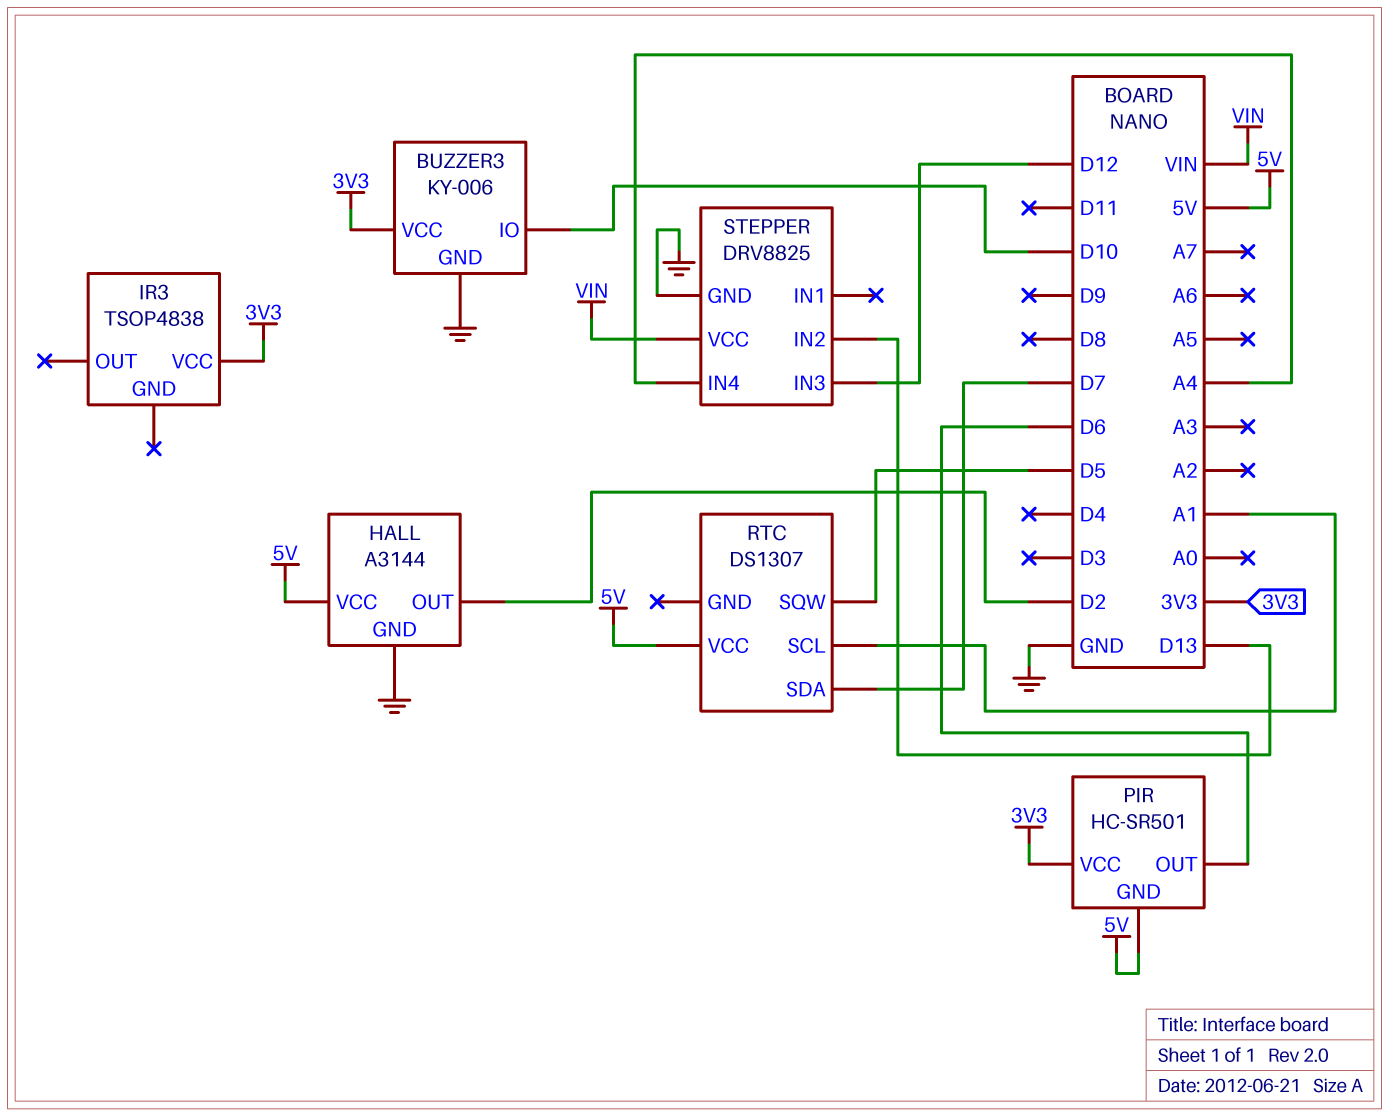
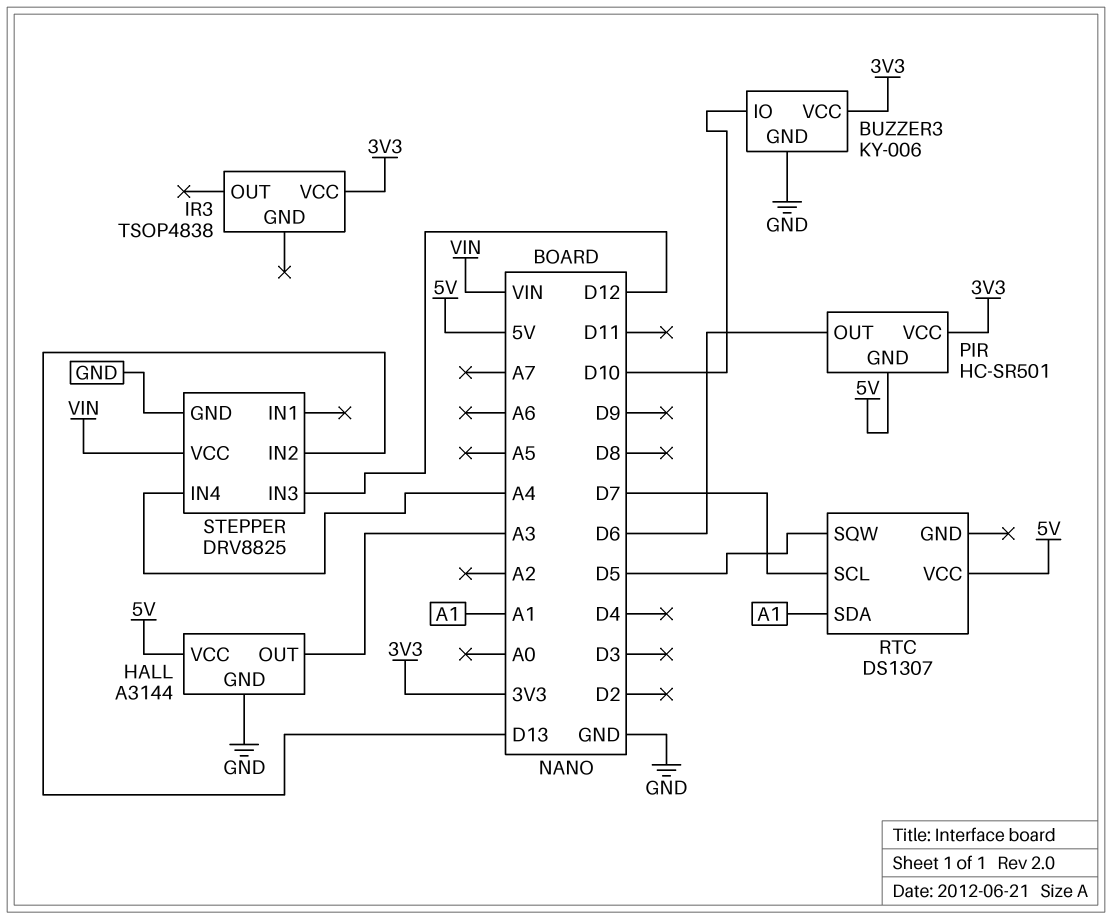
HALL pin OUT: D2 -> A3
RTC pin SCL: A1 -> D7
RTC pin SDA: D7 -> A1

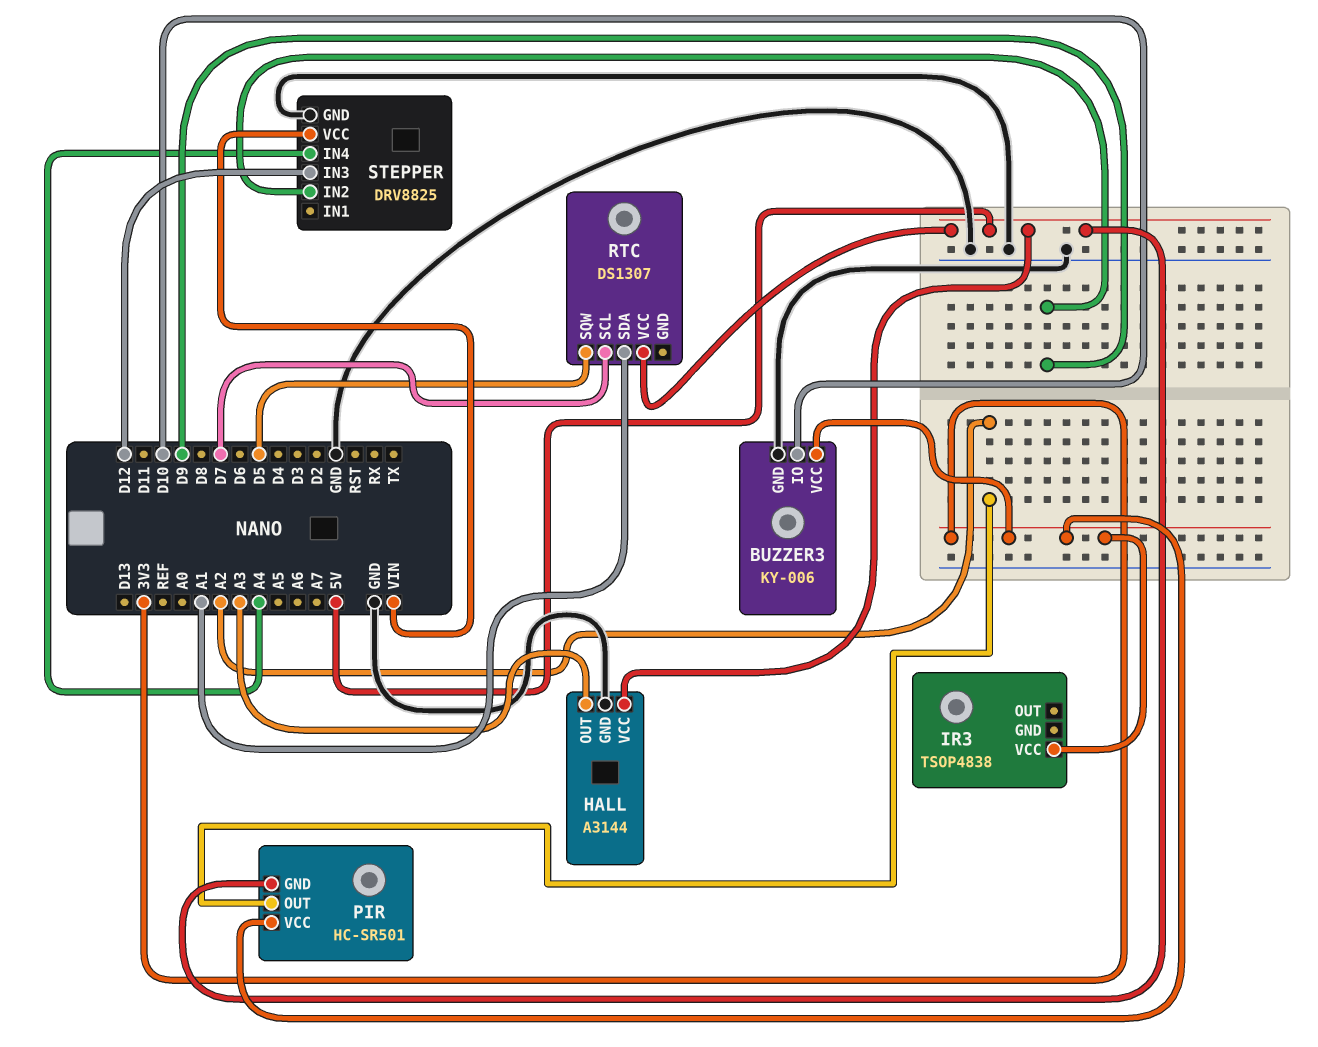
PIR pin OUT: D6 -> A2
STEPPER pin IN2: D13 -> D9

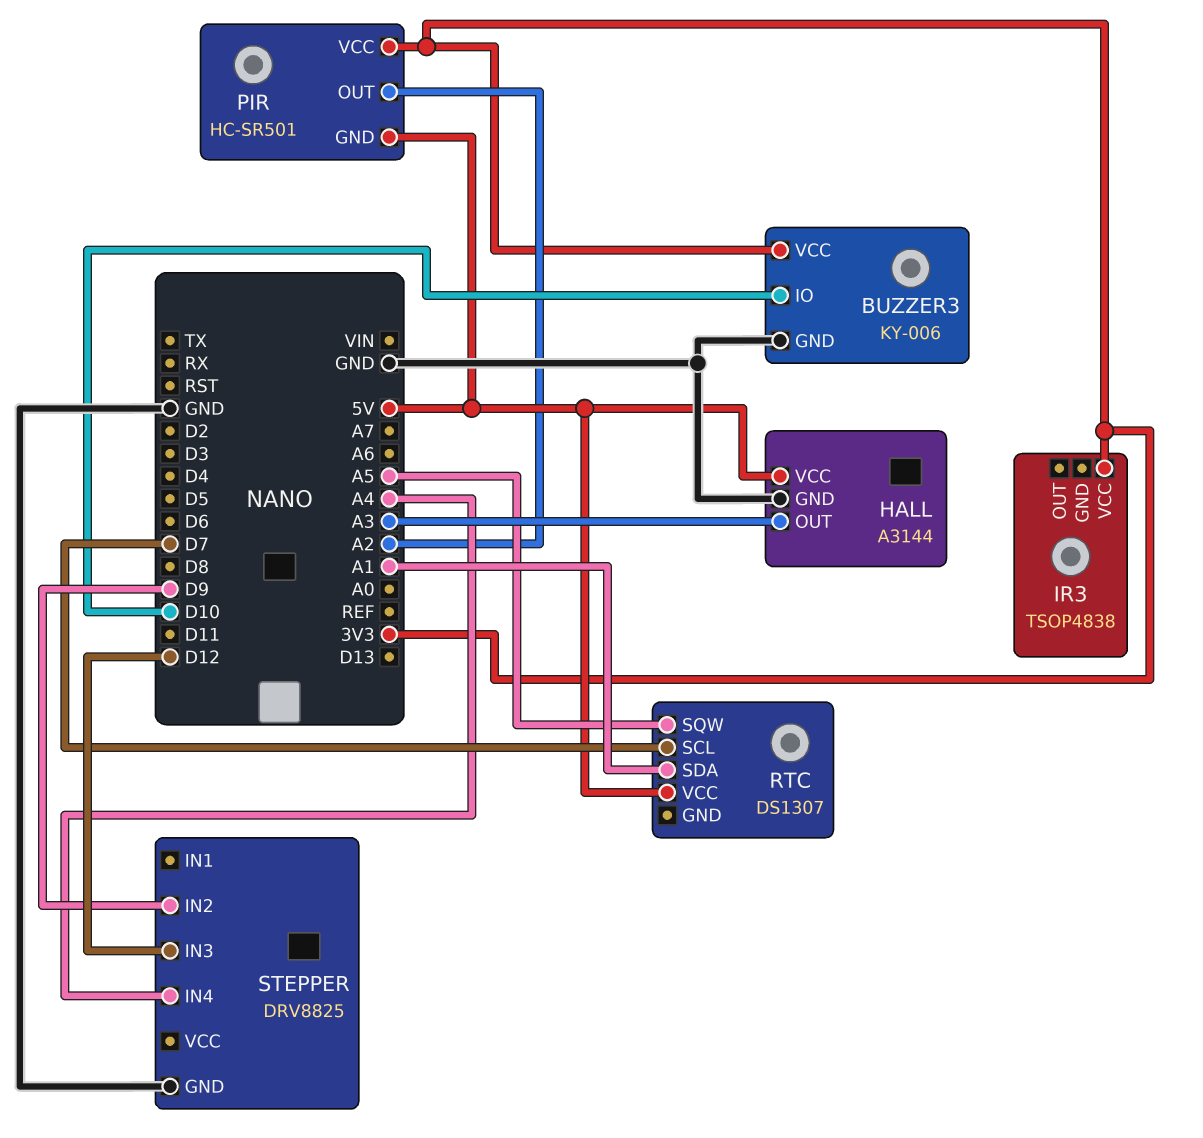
RTC pin SQW: D5 -> A5
STEPPER pin VCC: VIN -> none

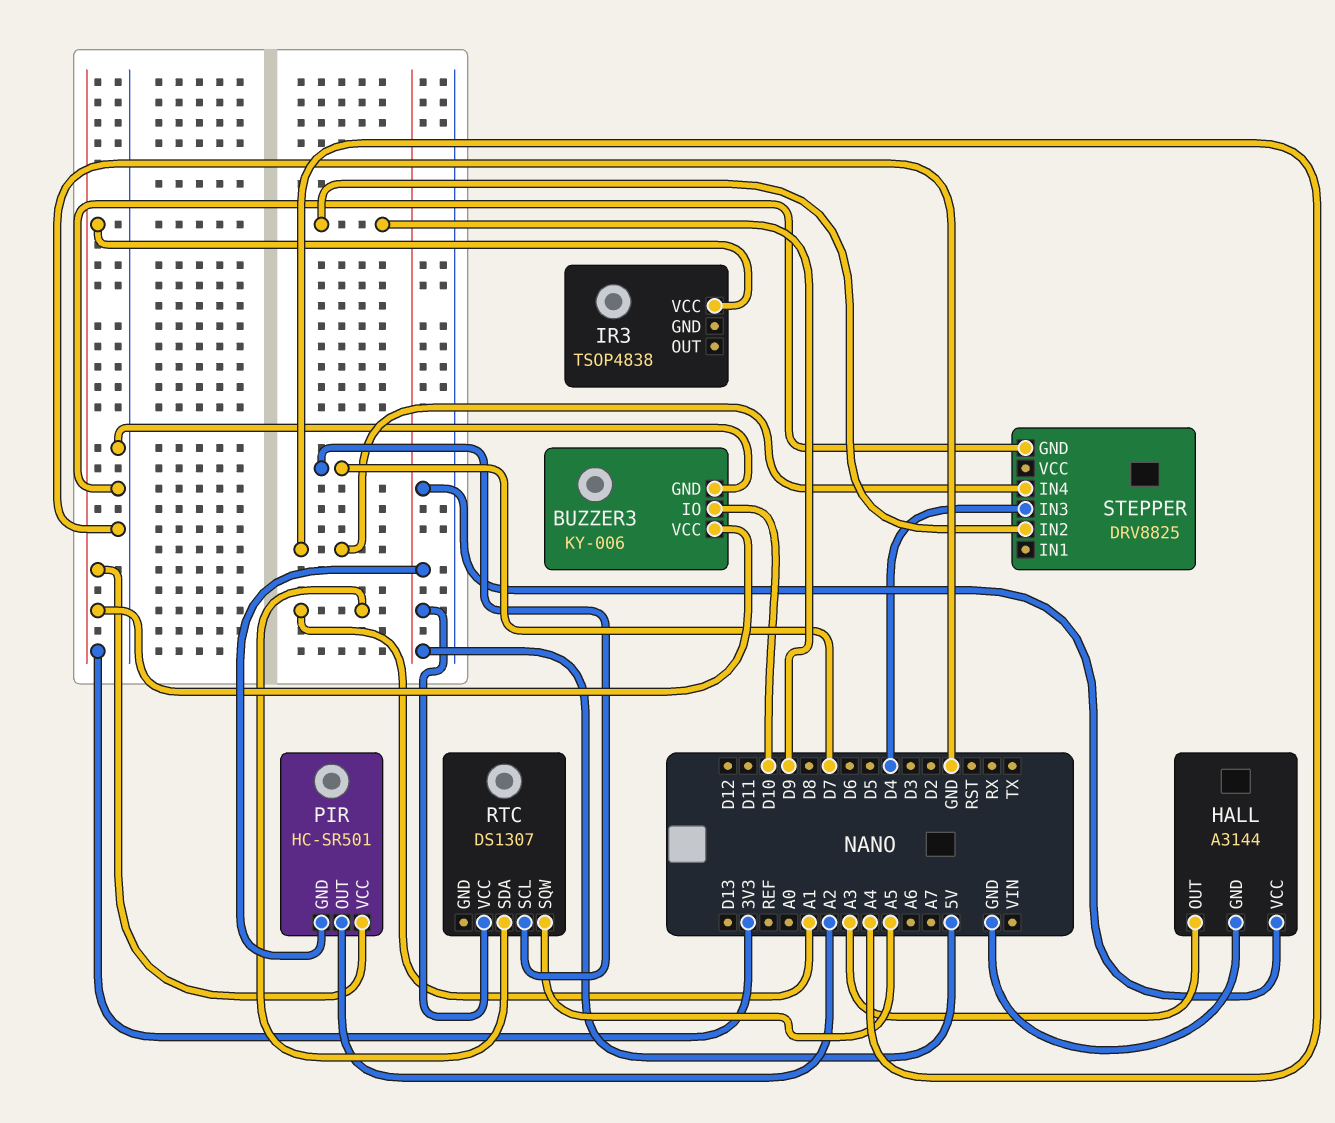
STEPPER pin IN3: D12 -> D4

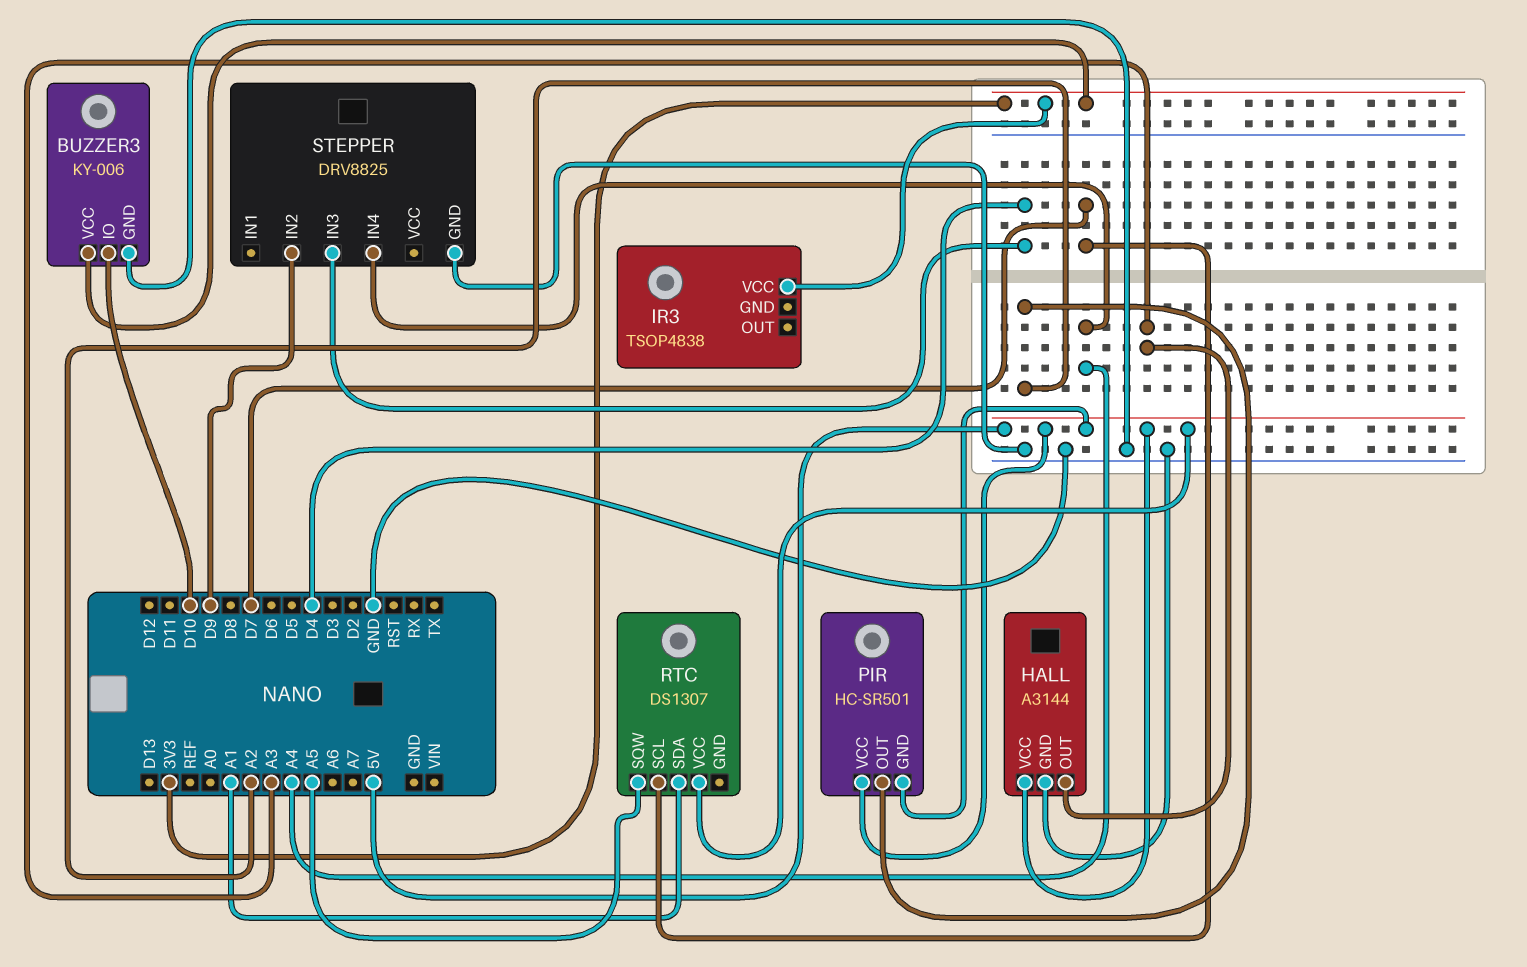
PIR pin VCC: 3V3 -> 5V

